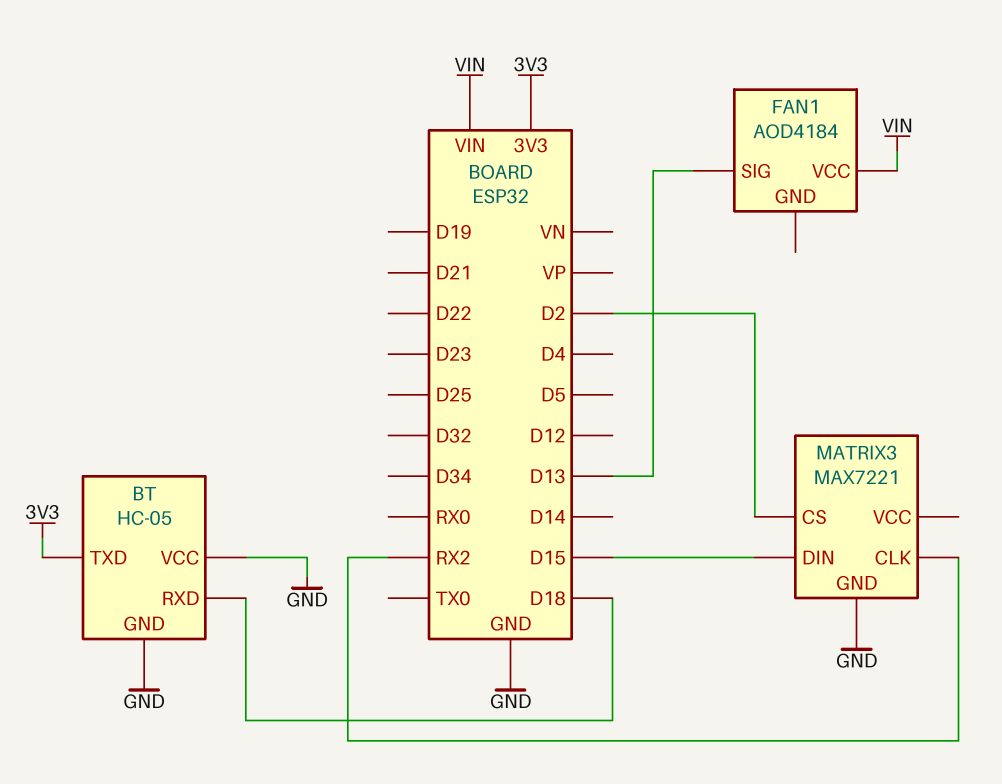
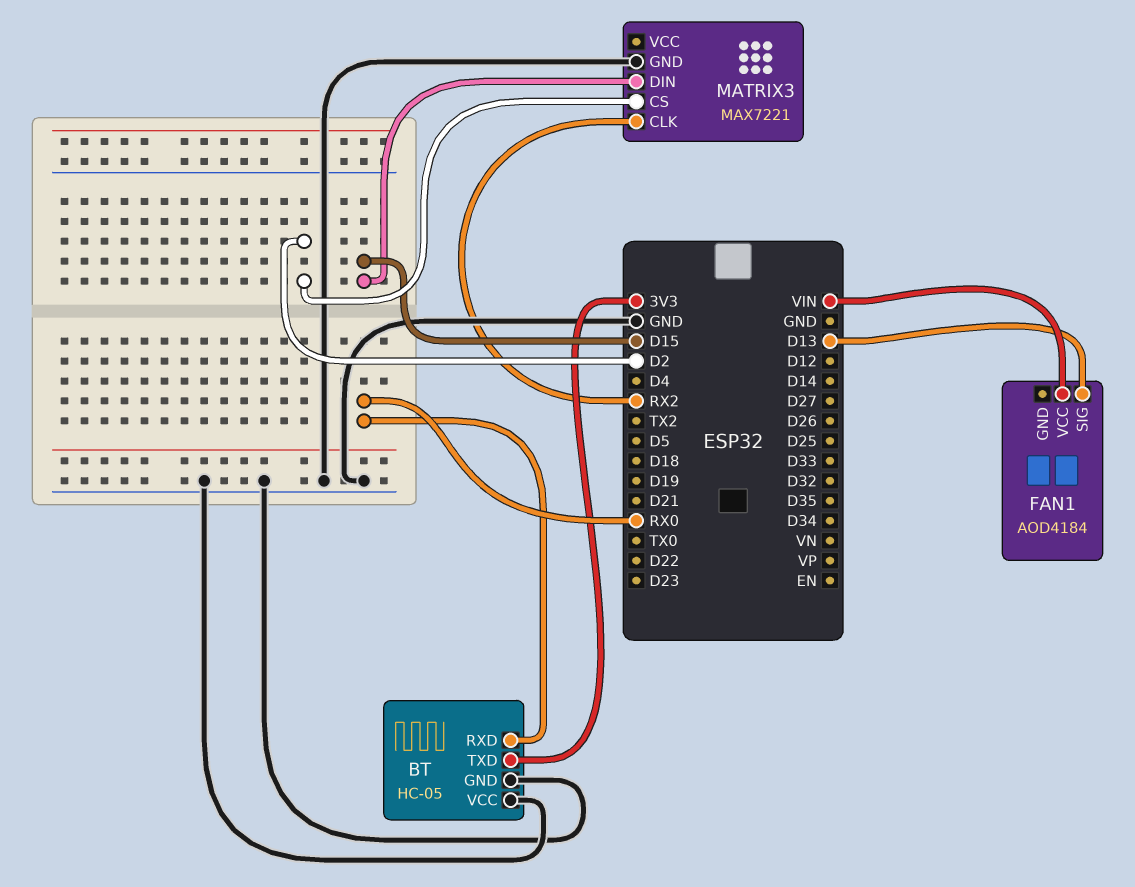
BT pin RXD: D18 -> RX0

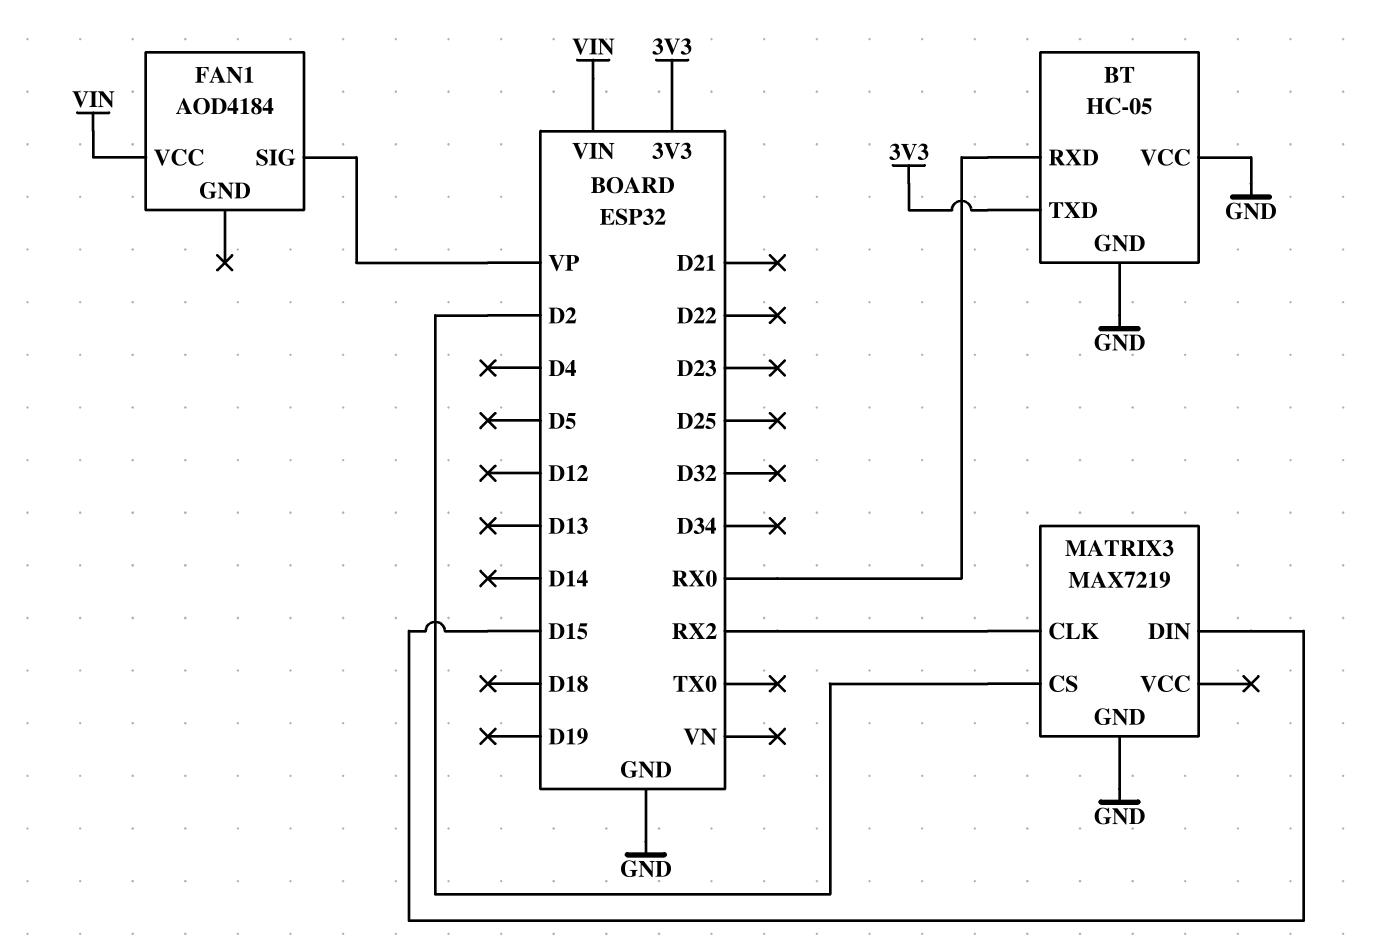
FAN1 pin SIG: D13 -> VP
MATRIX3: MAX7221 -> MAX7219

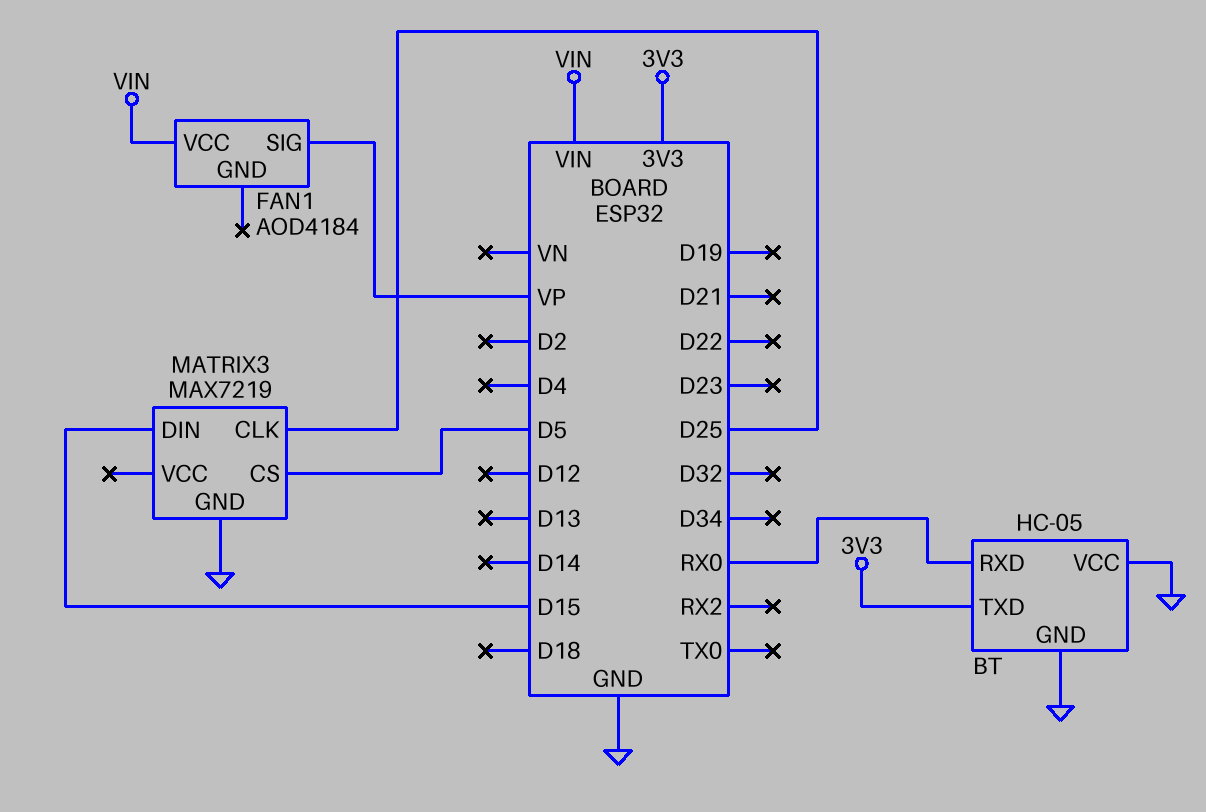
MATRIX3 pin CLK: RX2 -> D25
MATRIX3 pin CS: D2 -> D5

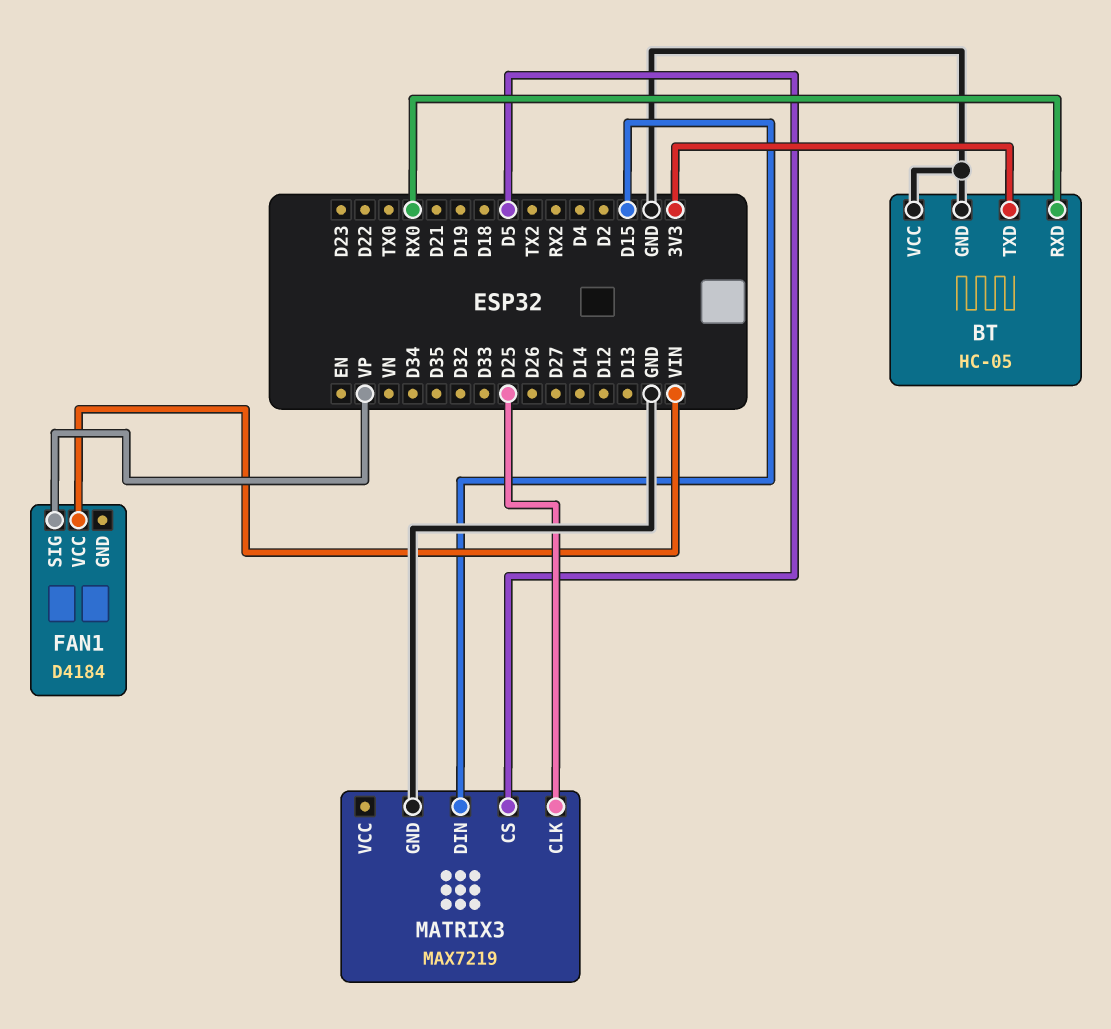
FAN1: AOD4184 -> D4184

